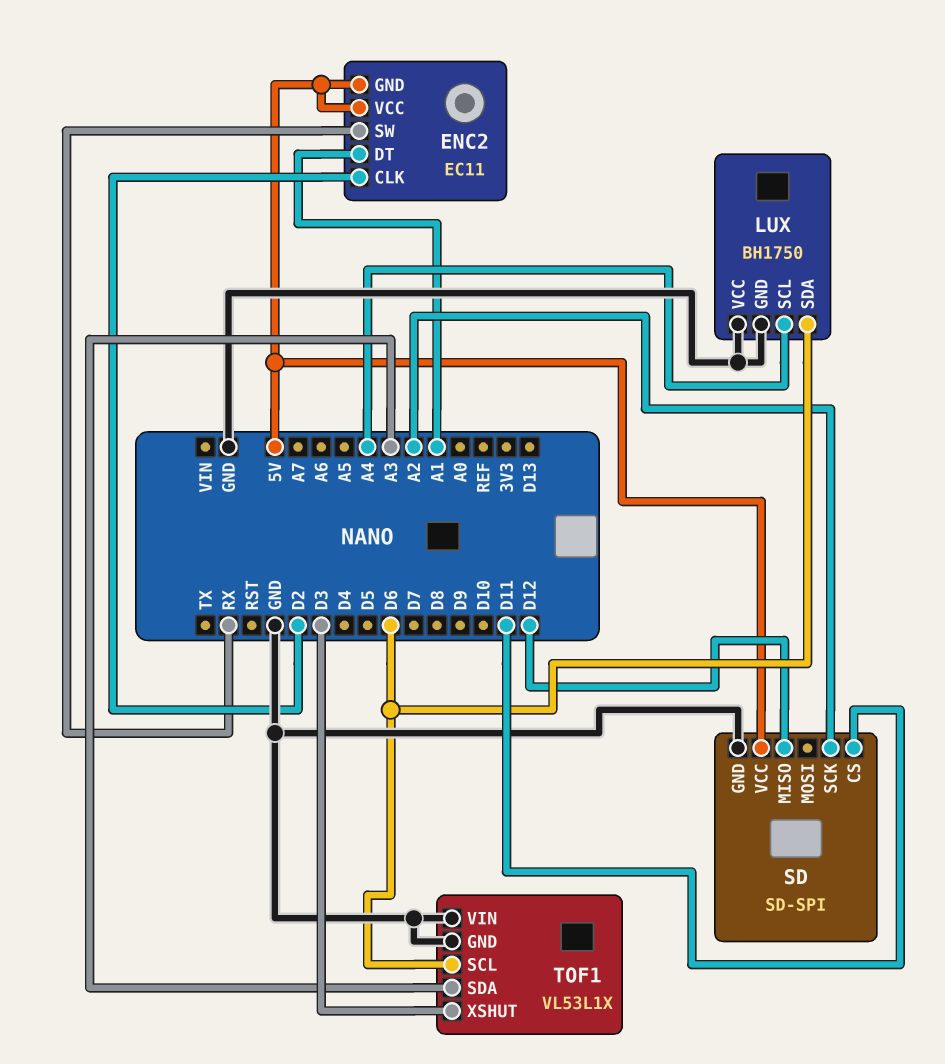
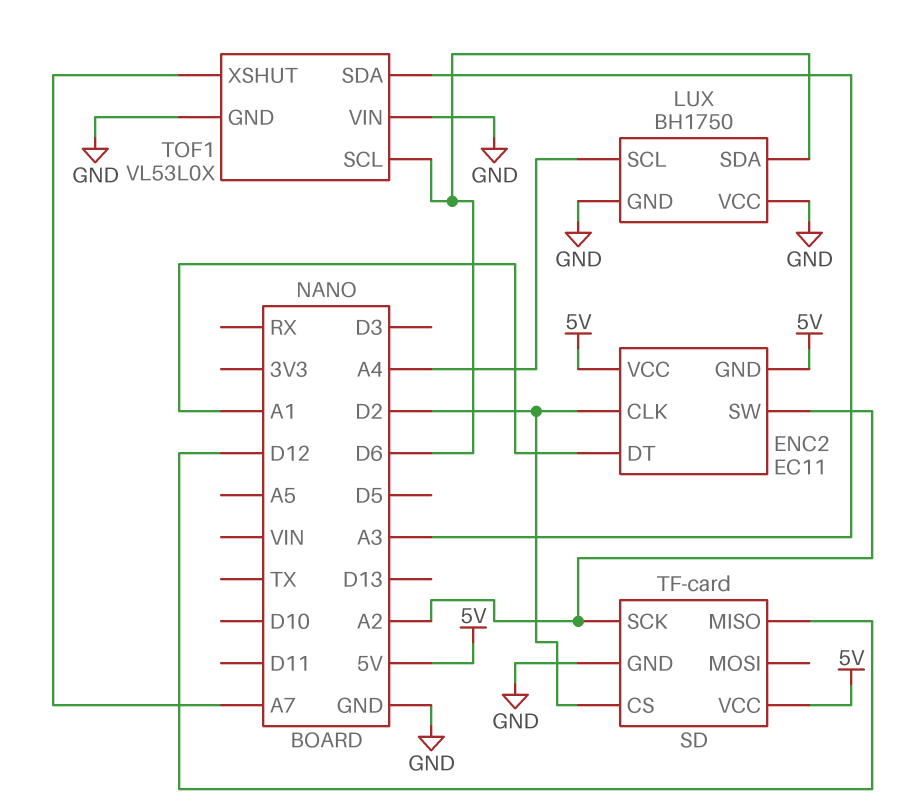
ENC2 pin SW: RX -> A2
SD: SD-SPI -> TF-card
SD pin CS: D11 -> D2
TOF1: VL53L1X -> VL53L0X
TOF1 pin XSHUT: D3 -> A7

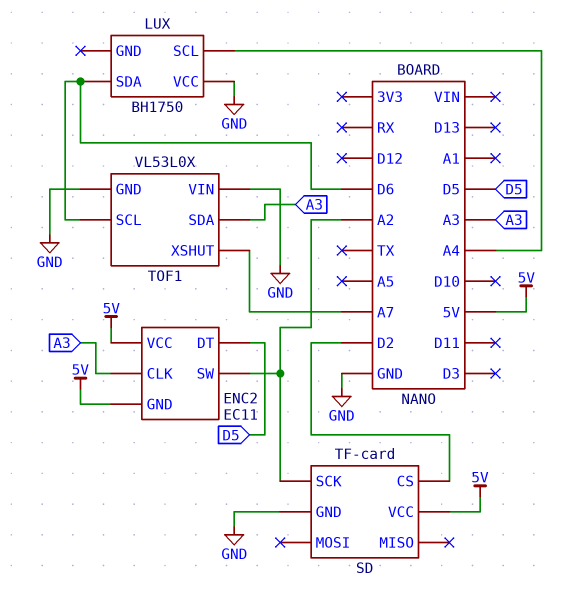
ENC2 pin CLK: D2 -> A3
ENC2 pin DT: A1 -> D5
LUX pin GND: GND -> none
SD pin MISO: D12 -> none

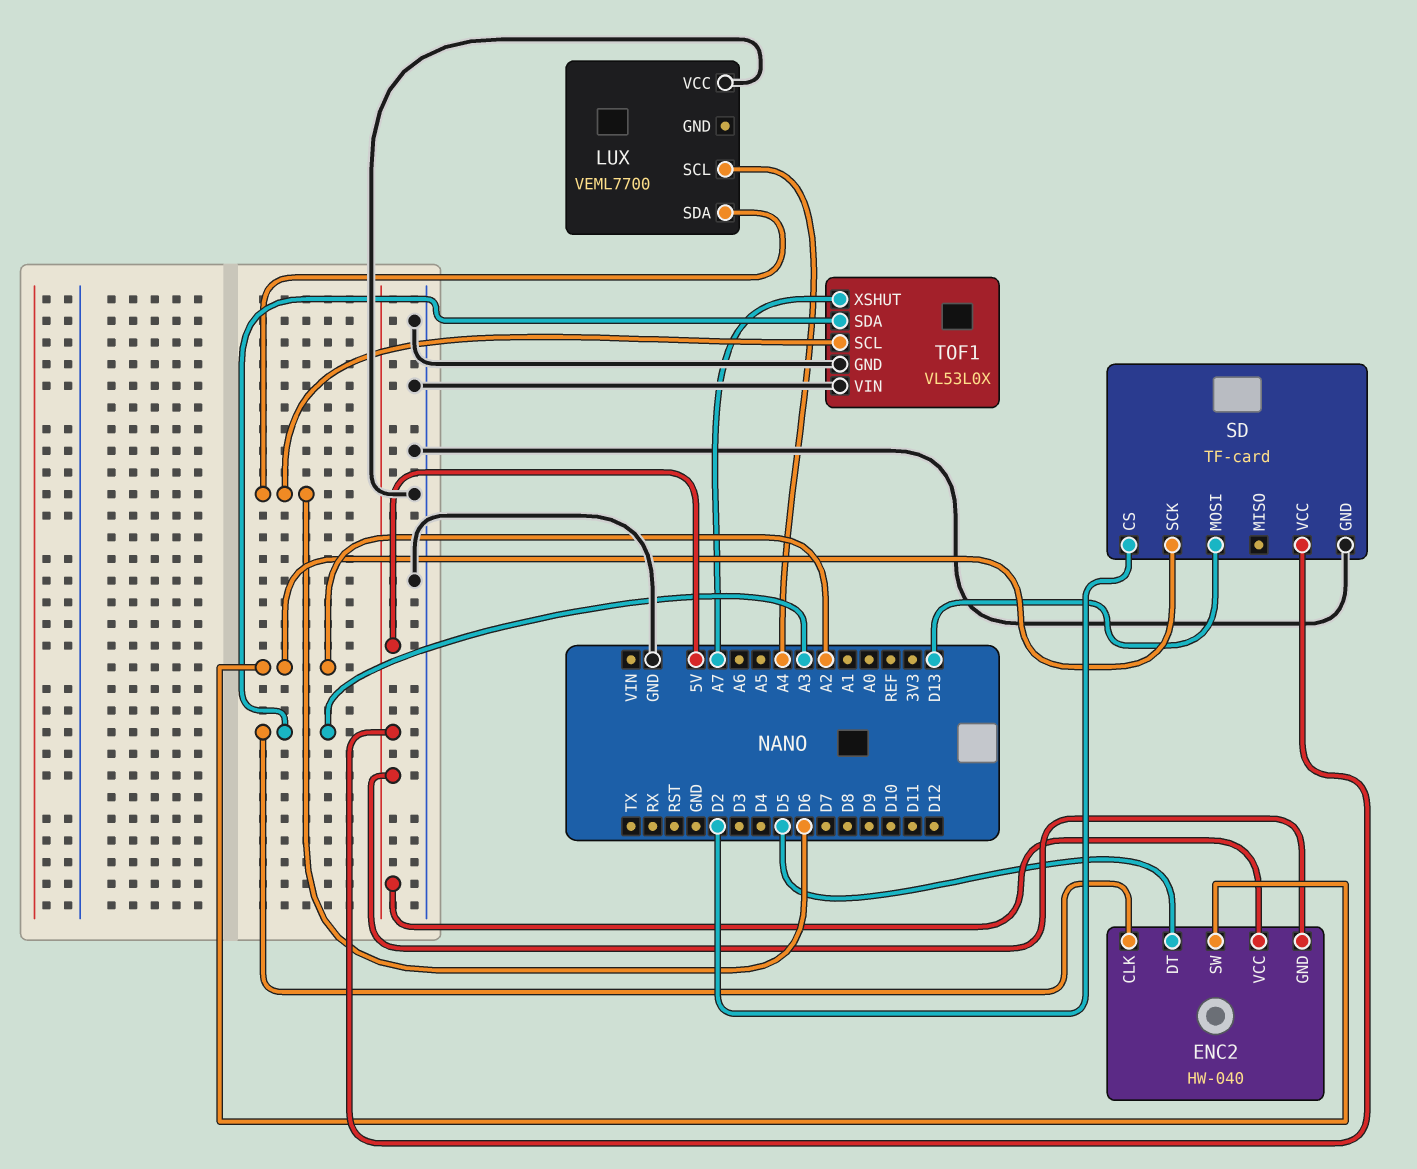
ENC2: EC11 -> HW-040
LUX: BH1750 -> VEML7700
SD pin MOSI: none -> D13

